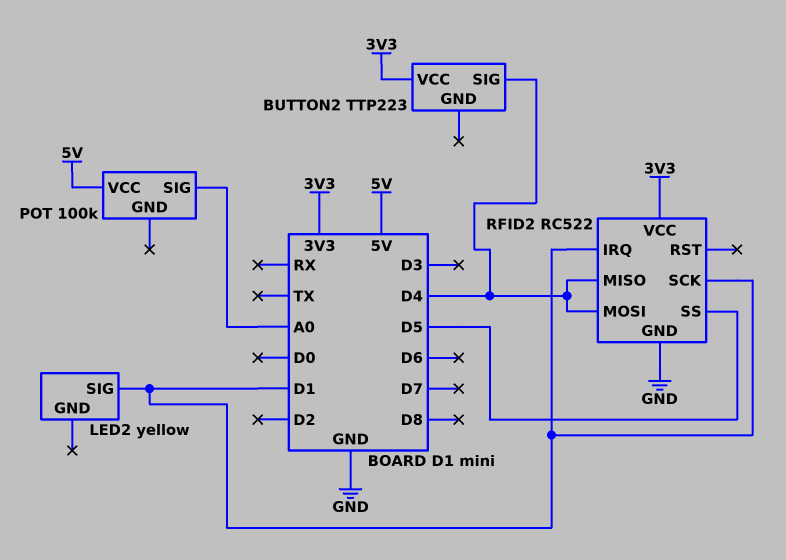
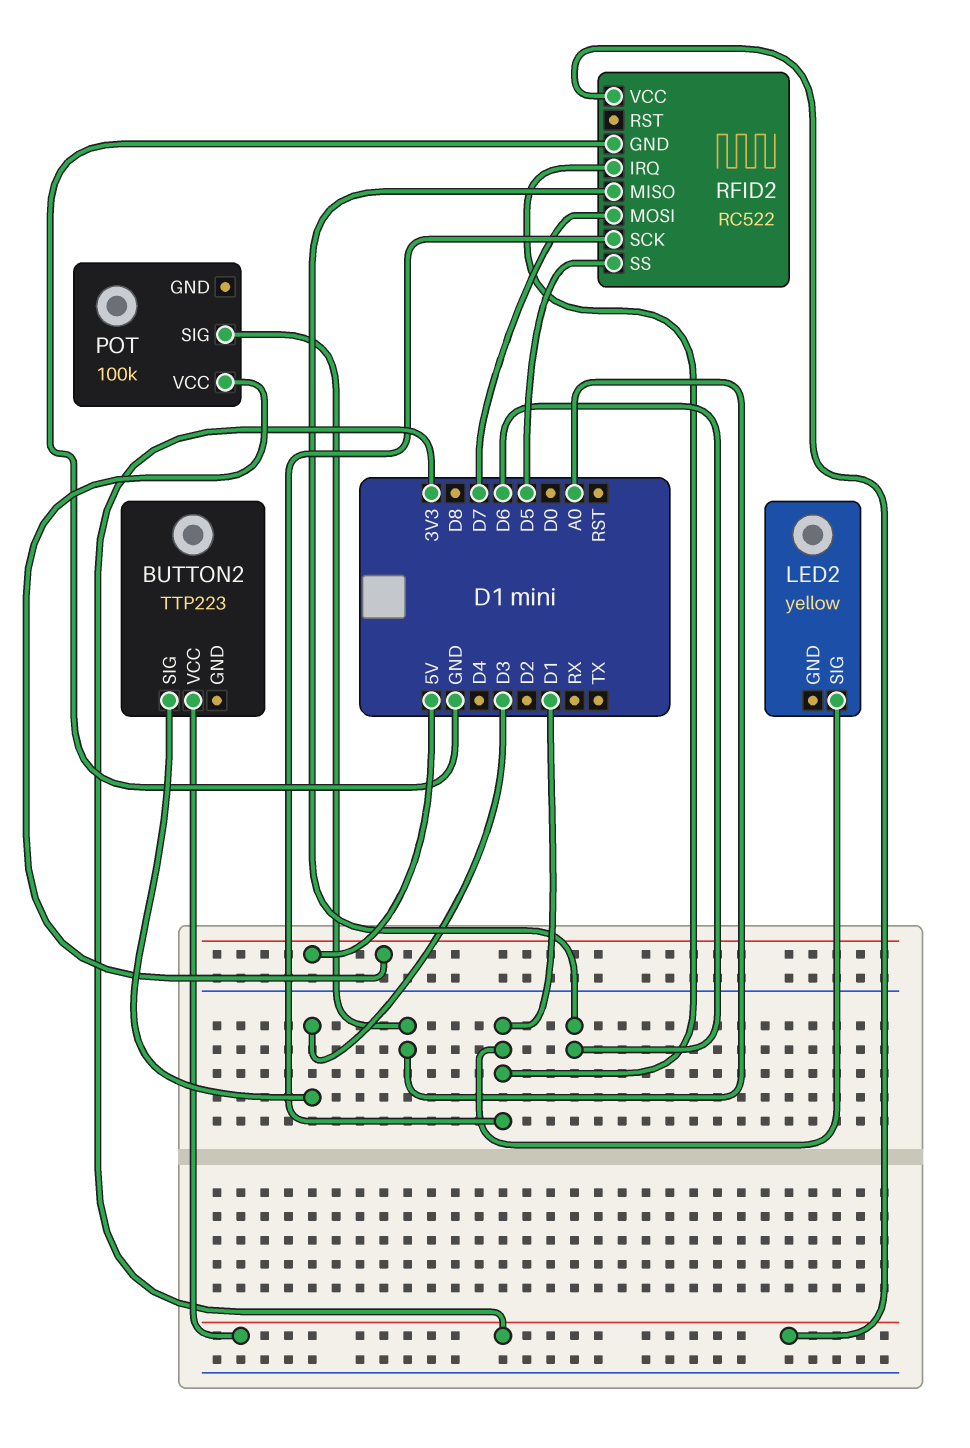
BUTTON2 pin SIG: D4 -> D3
RFID2 pin MISO: D4 -> D6
RFID2 pin MOSI: D4 -> D7

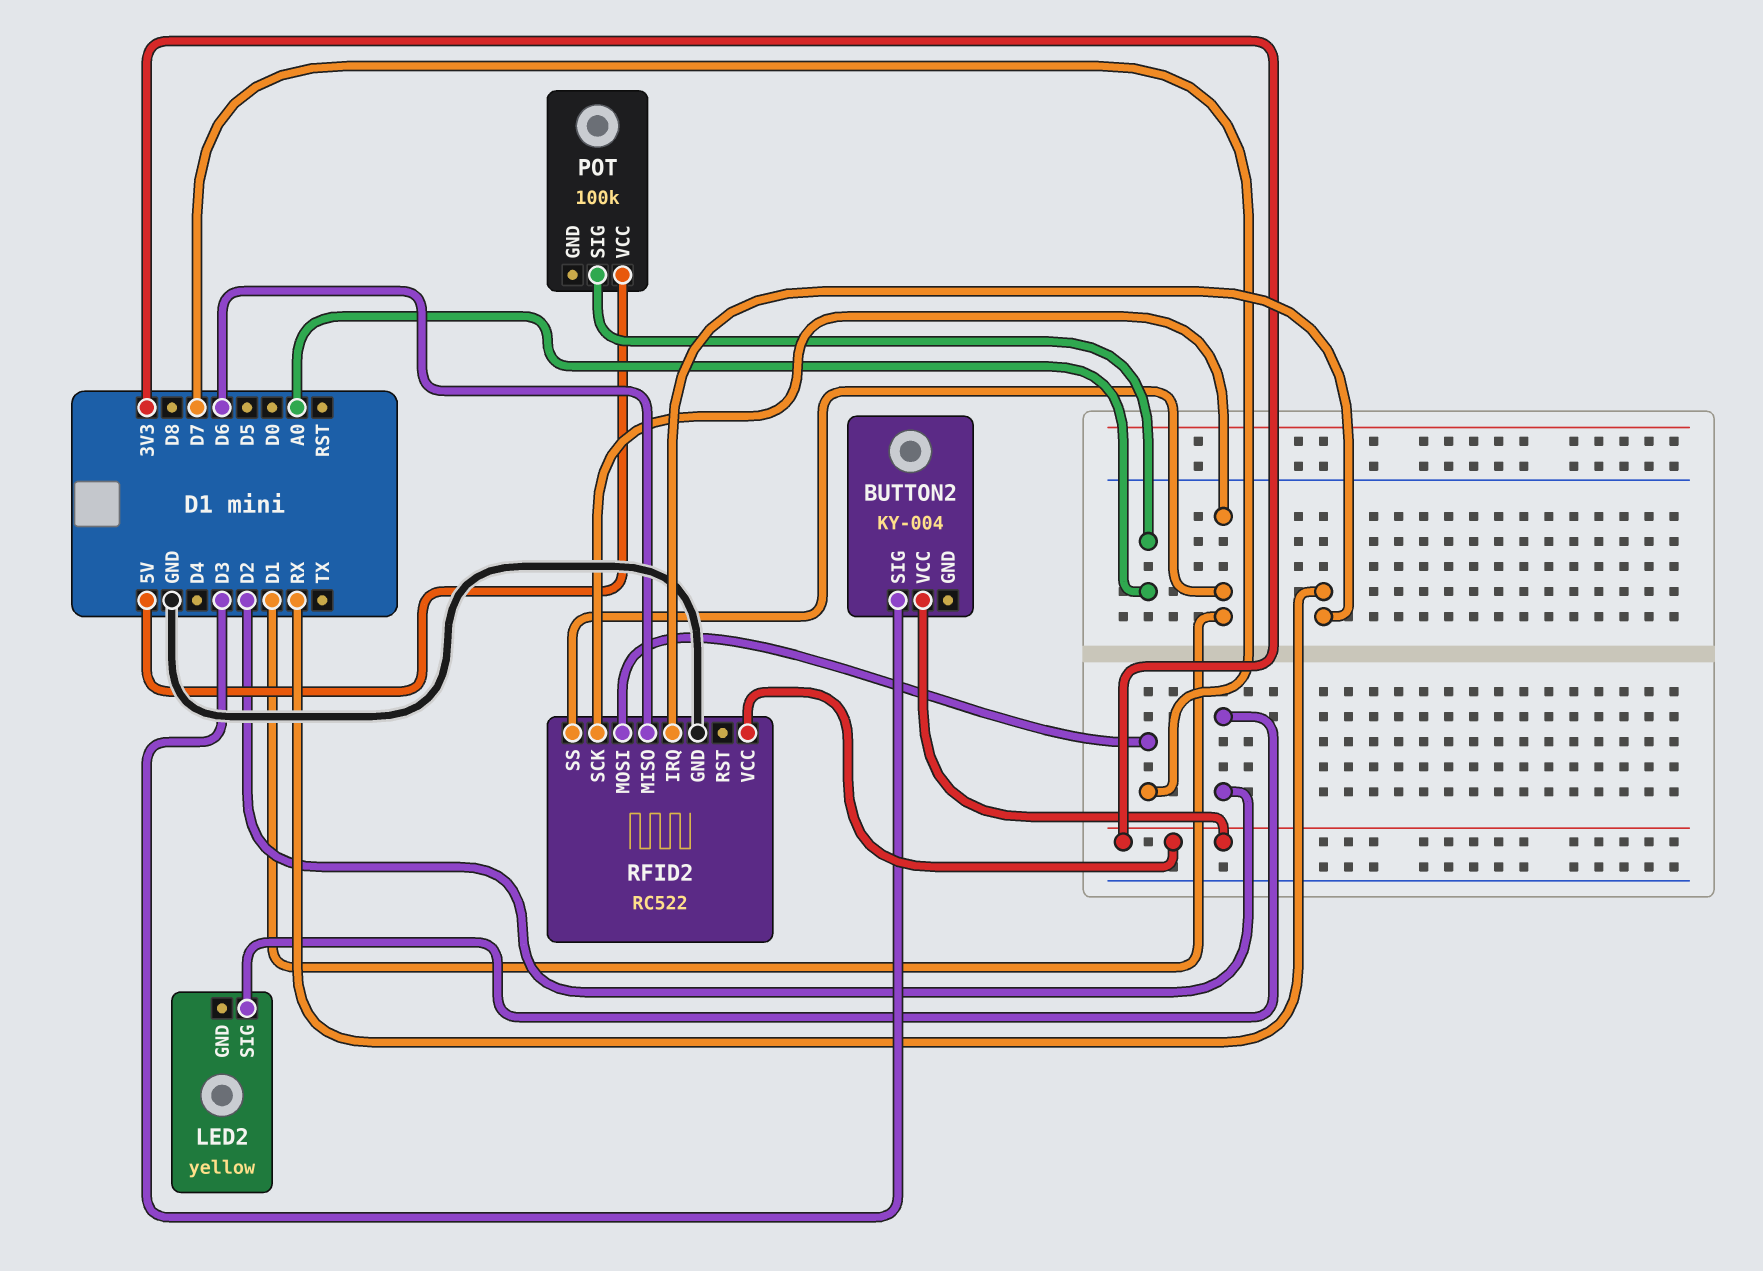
BUTTON2: TTP223 -> KY-004
LED2 pin SIG: D1 -> D2
RFID2 pin IRQ: D1 -> RX
RFID2 pin SS: D5 -> D1

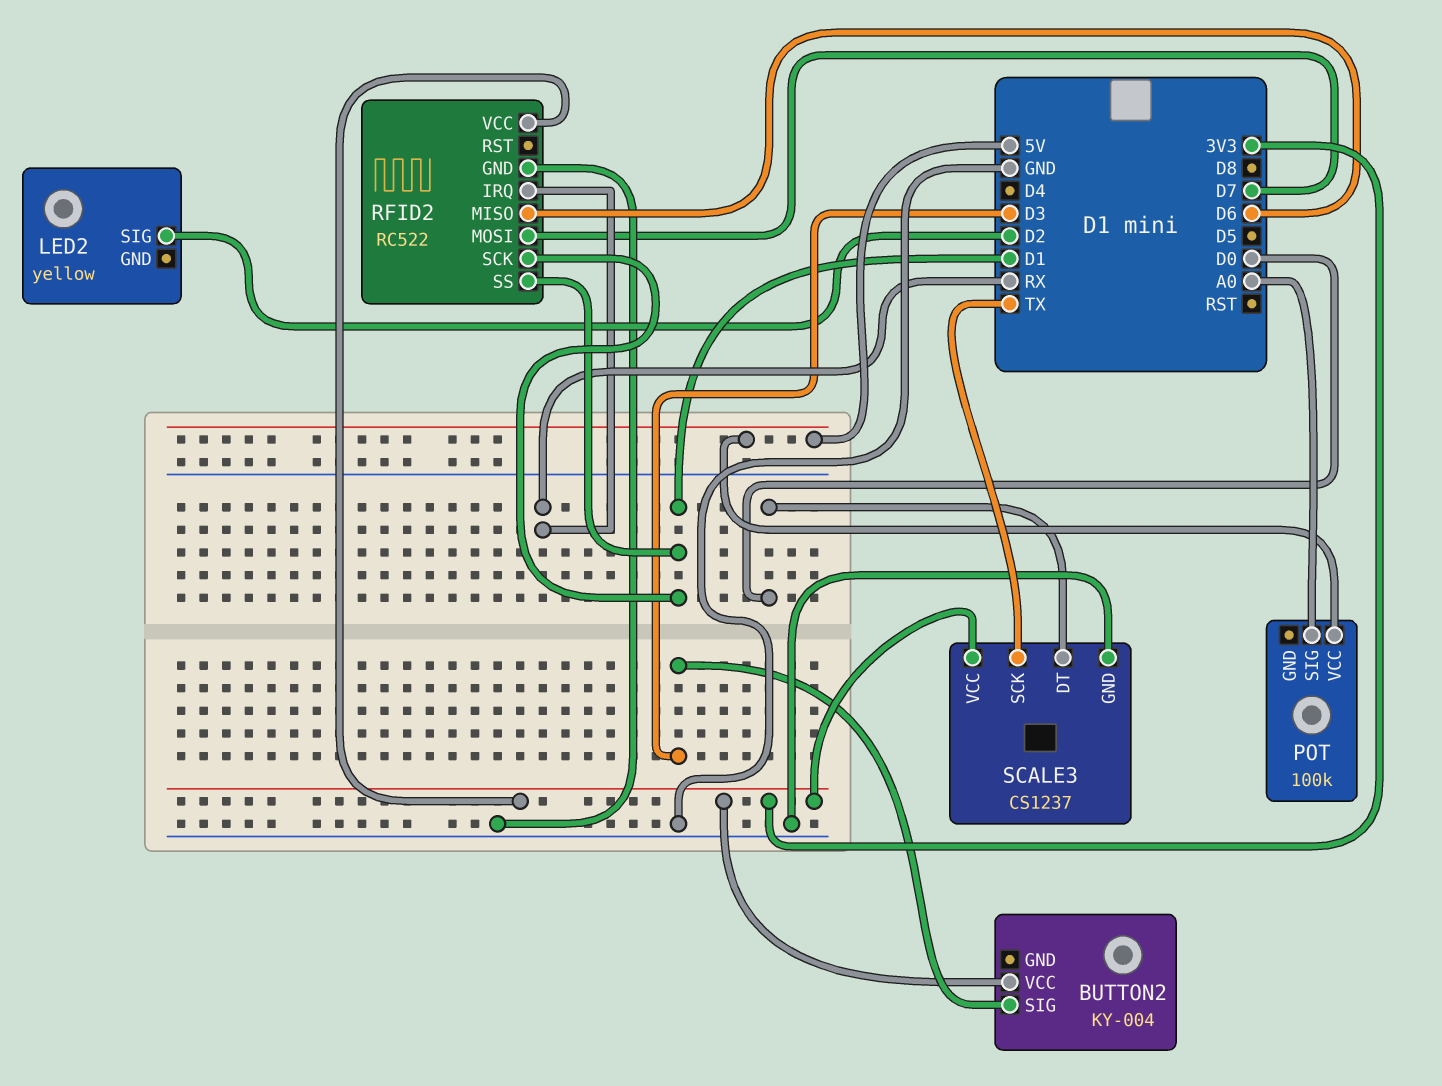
SCALE3: none -> CS1237
SCALE3 pin DT: none -> D0
SCALE3 pin GND: none -> GND
SCALE3 pin SCK: none -> TX
SCALE3 pin VCC: none -> 3V3

